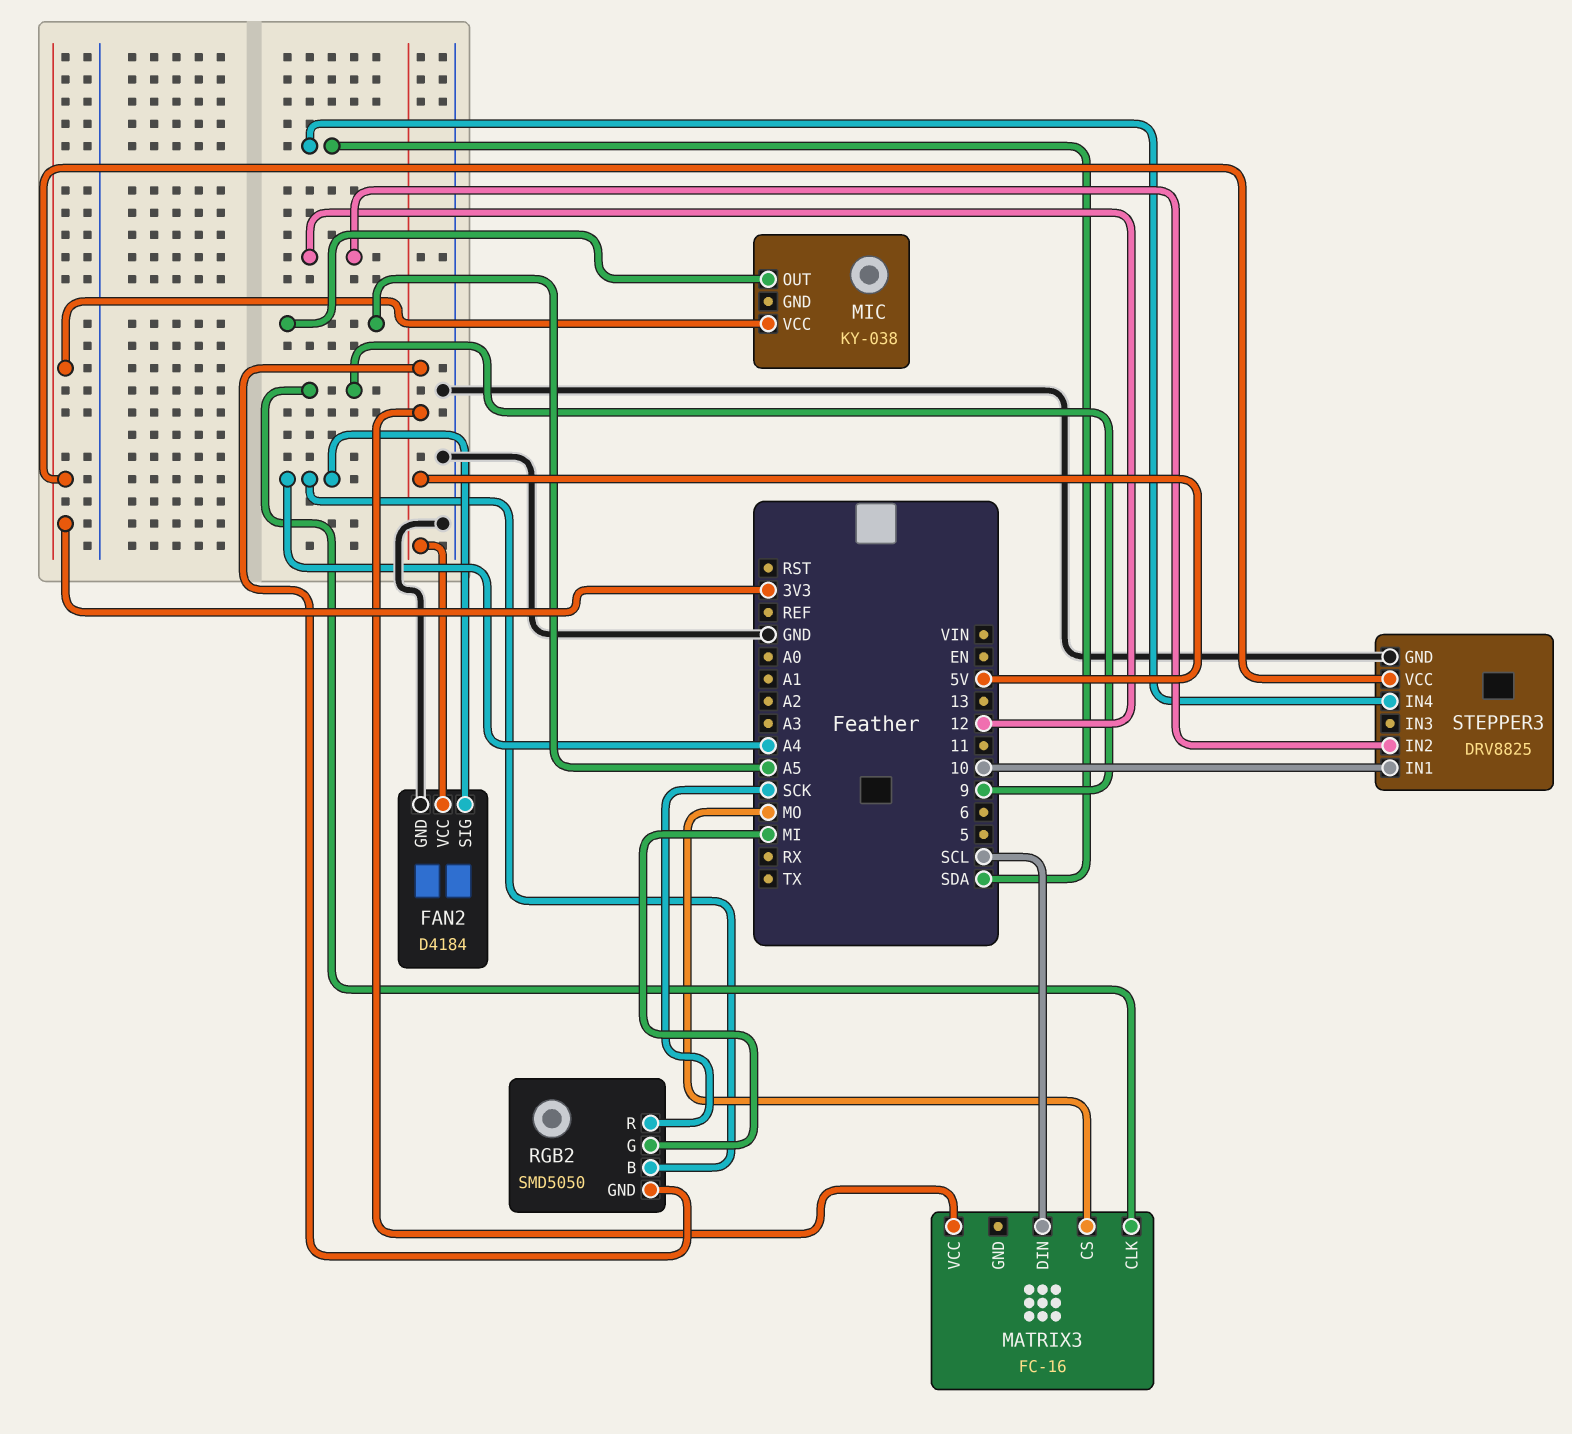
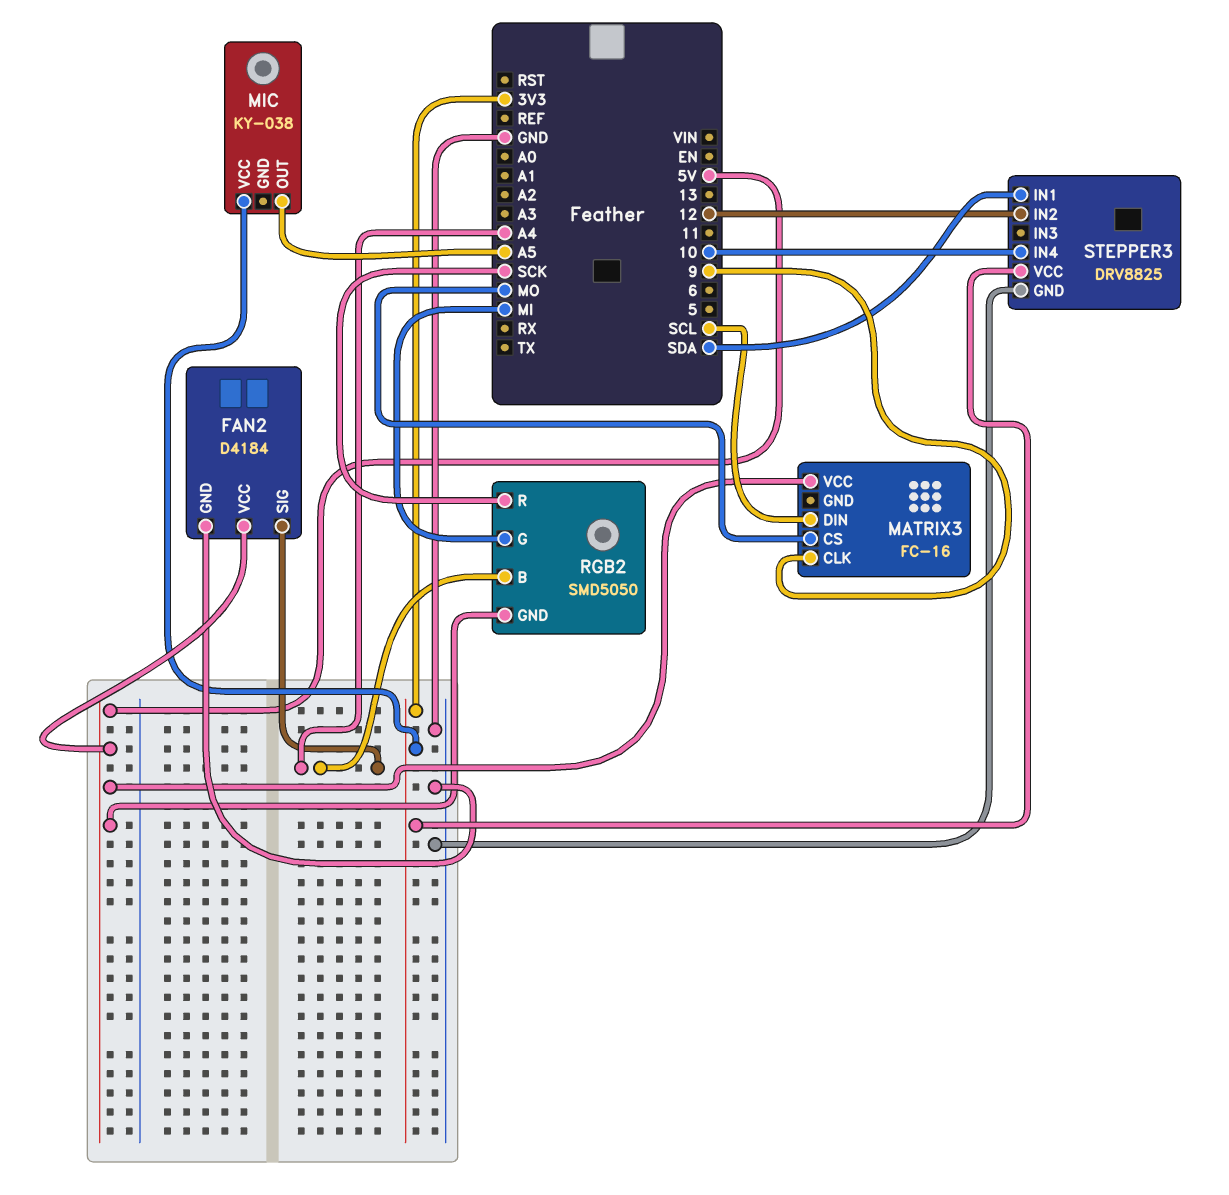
STEPPER3 pin IN1: 10 -> SDA
STEPPER3 pin IN4: SDA -> 10

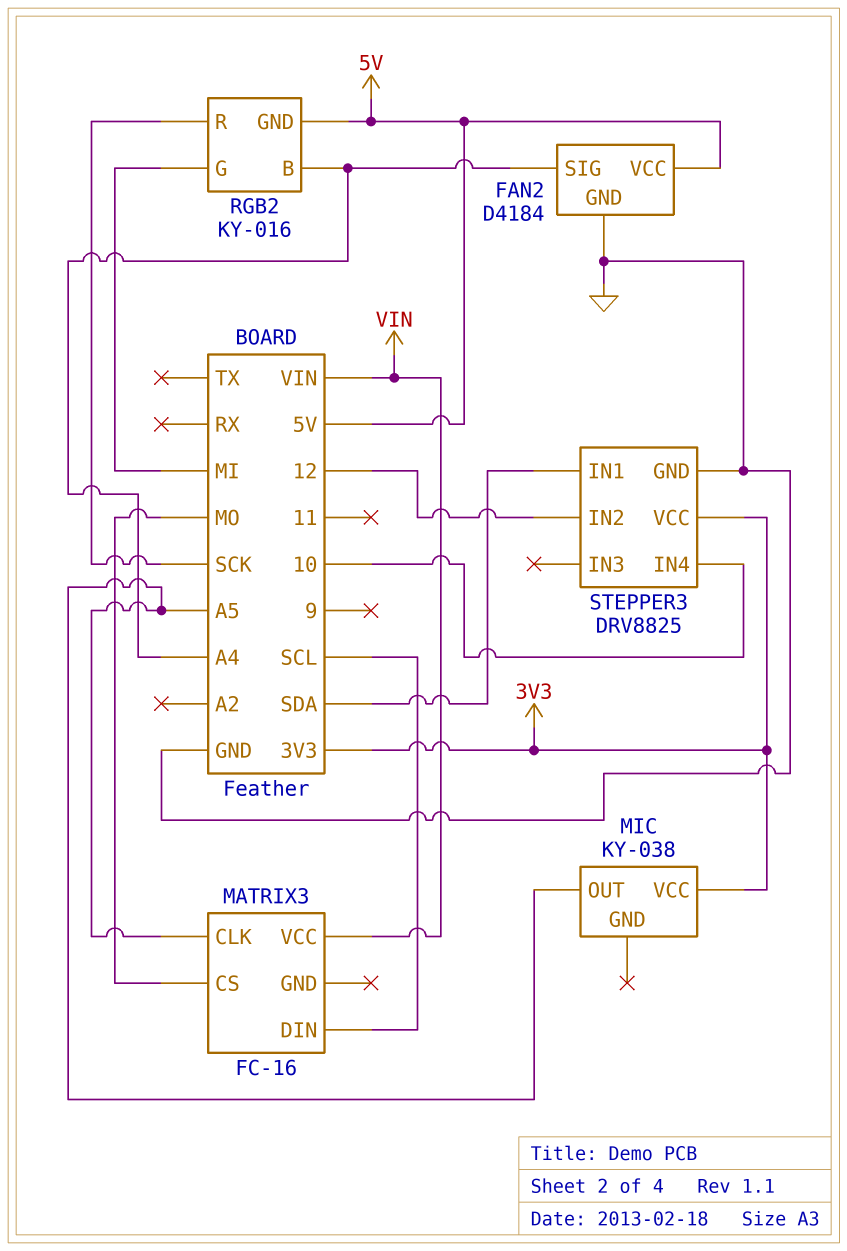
MATRIX3 pin CLK: 9 -> A5
MATRIX3 pin VCC: 5V -> VIN
RGB2: SMD5050 -> KY-016

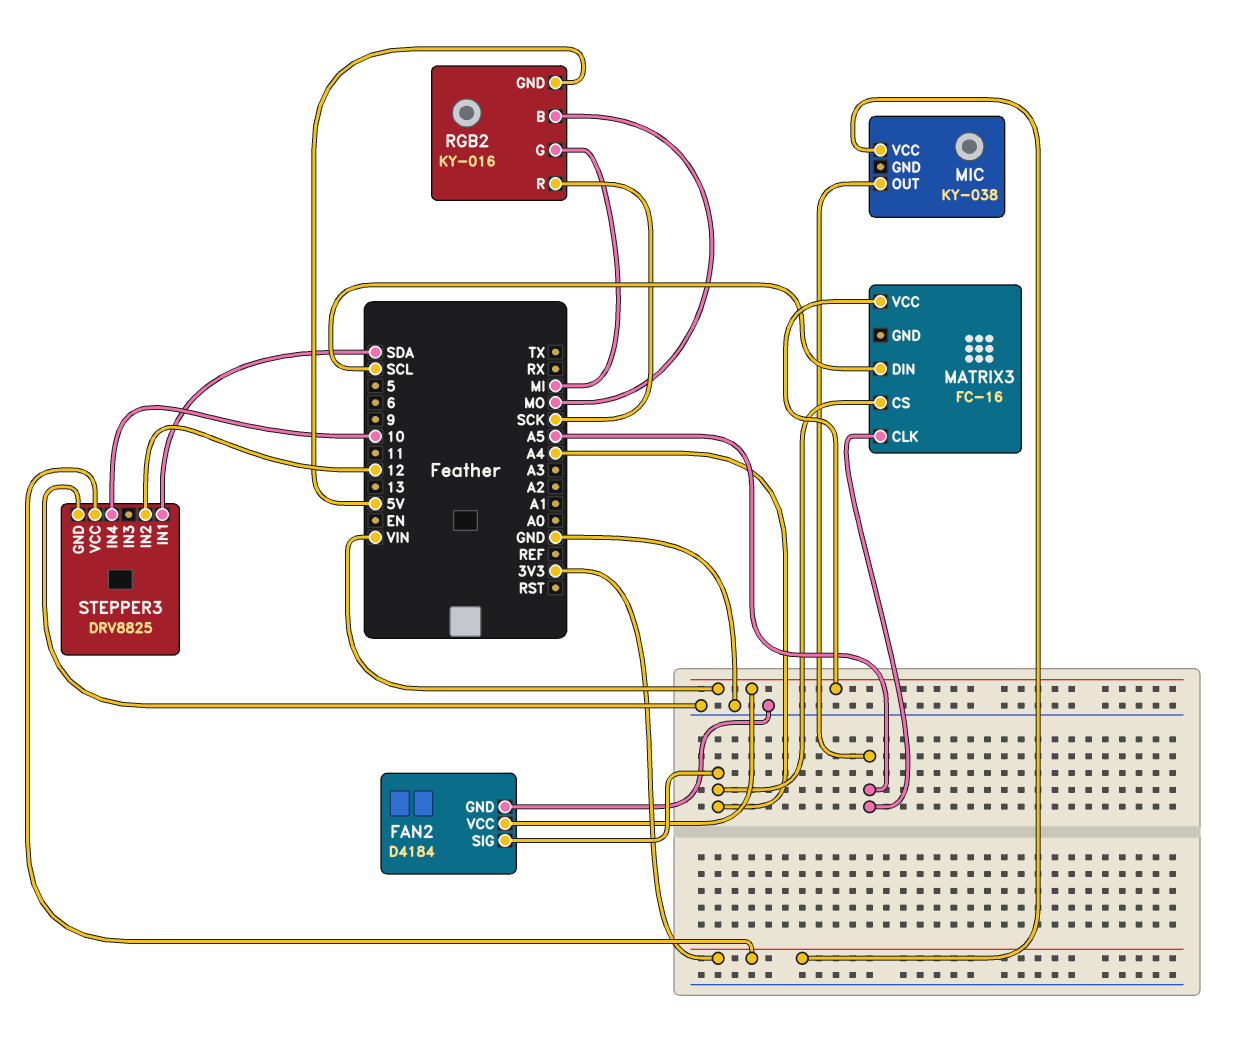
FAN2 pin VCC: 5V -> VIN
MATRIX3 pin CS: MO -> A4
RGB2 pin B: A4 -> MO

